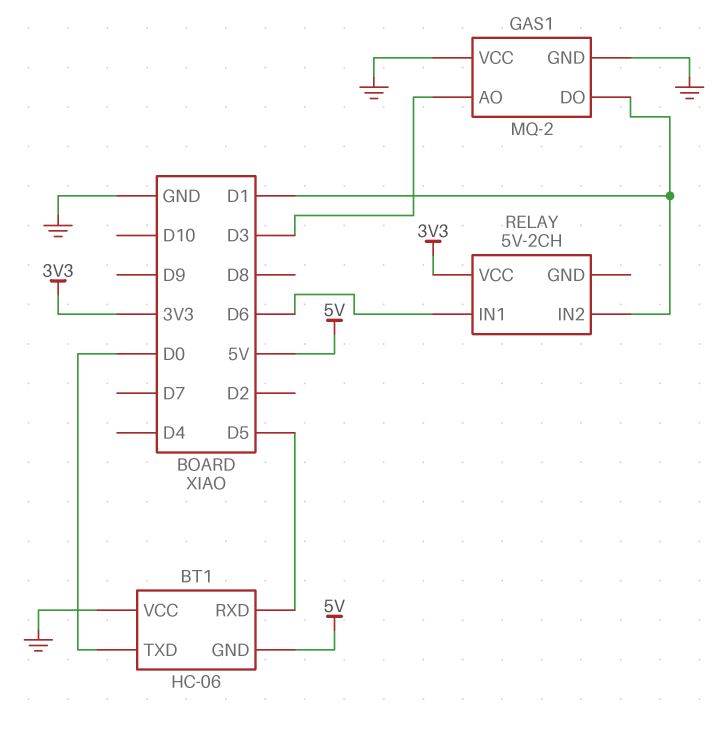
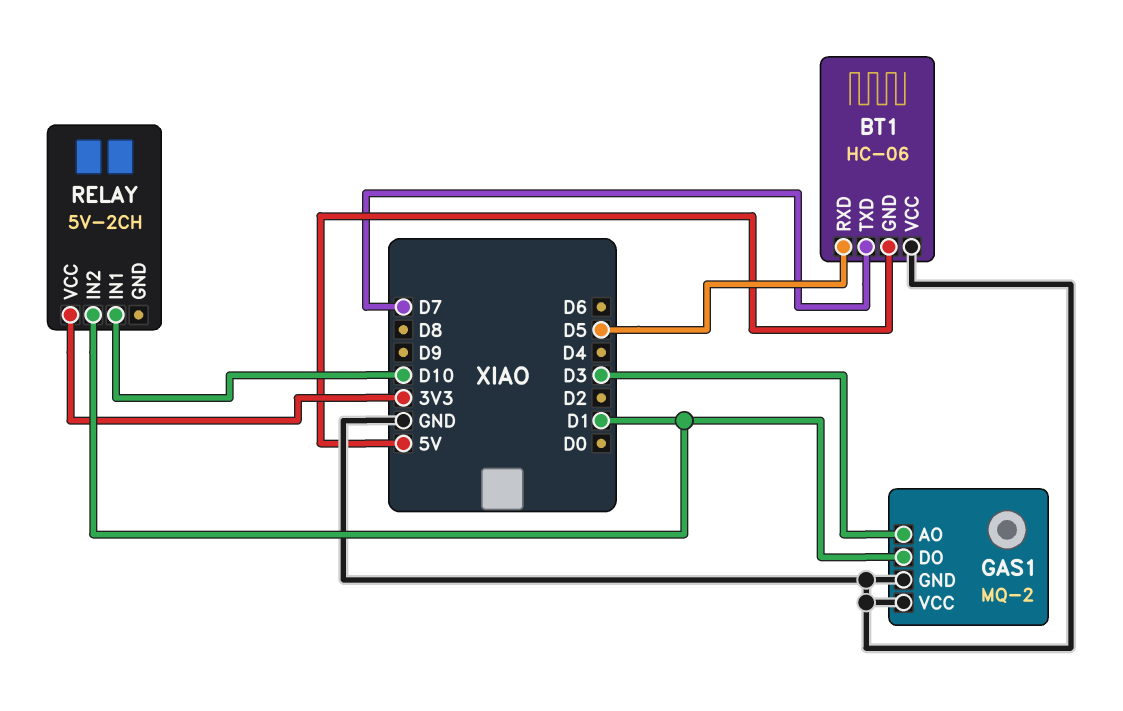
BT1 pin TXD: D0 -> D7
RELAY pin IN1: D6 -> D10

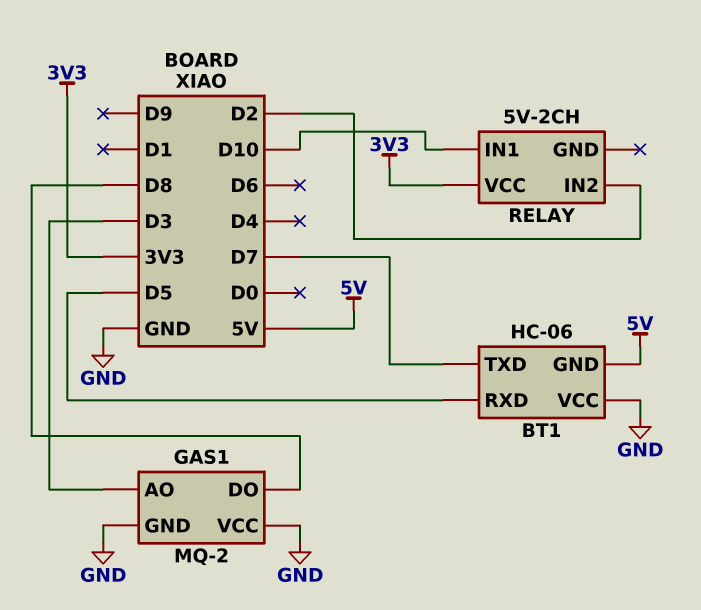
GAS1 pin DO: D1 -> D8
RELAY pin IN2: D1 -> D2

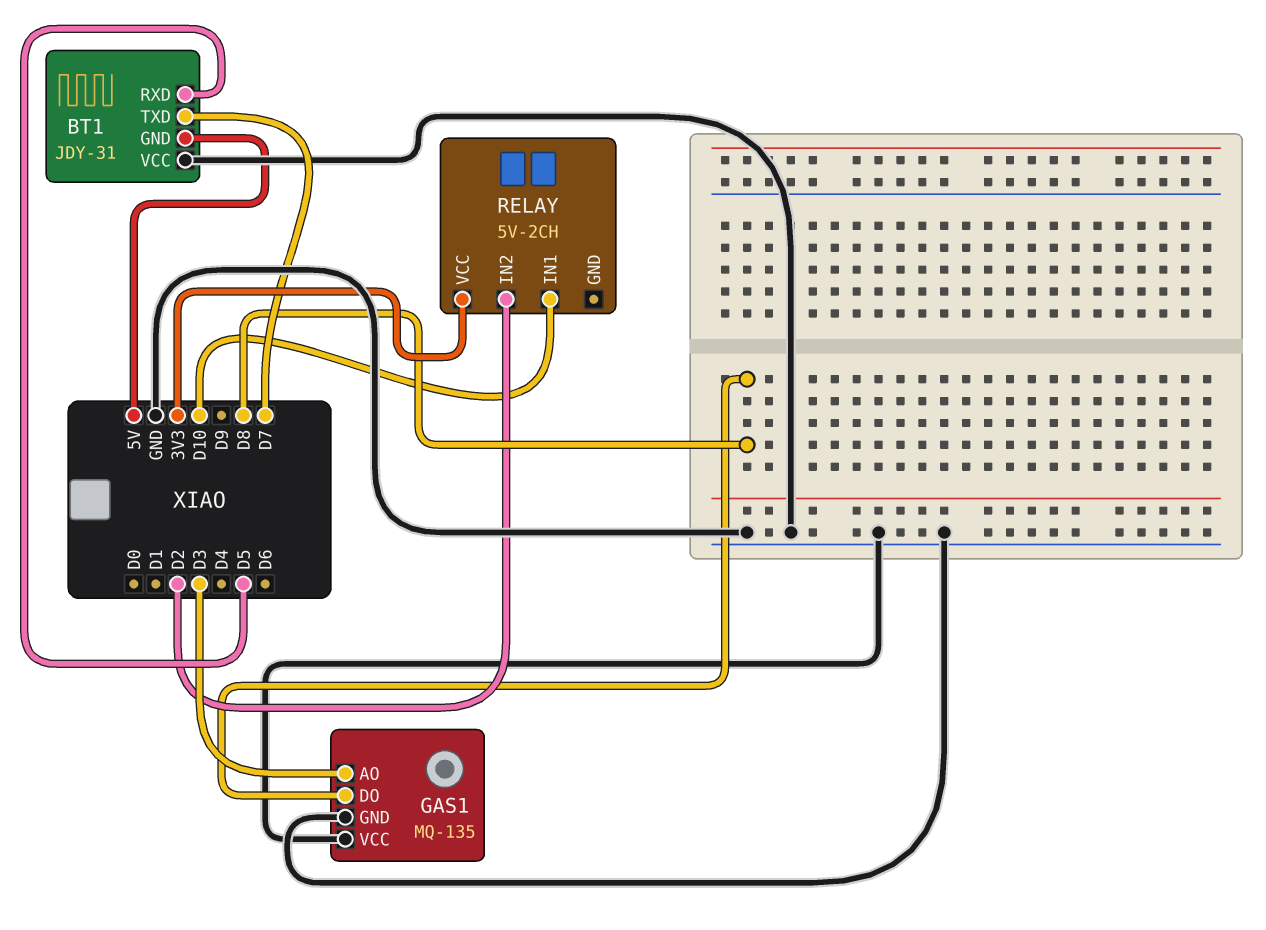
BT1: HC-06 -> JDY-31
GAS1: MQ-2 -> MQ-135

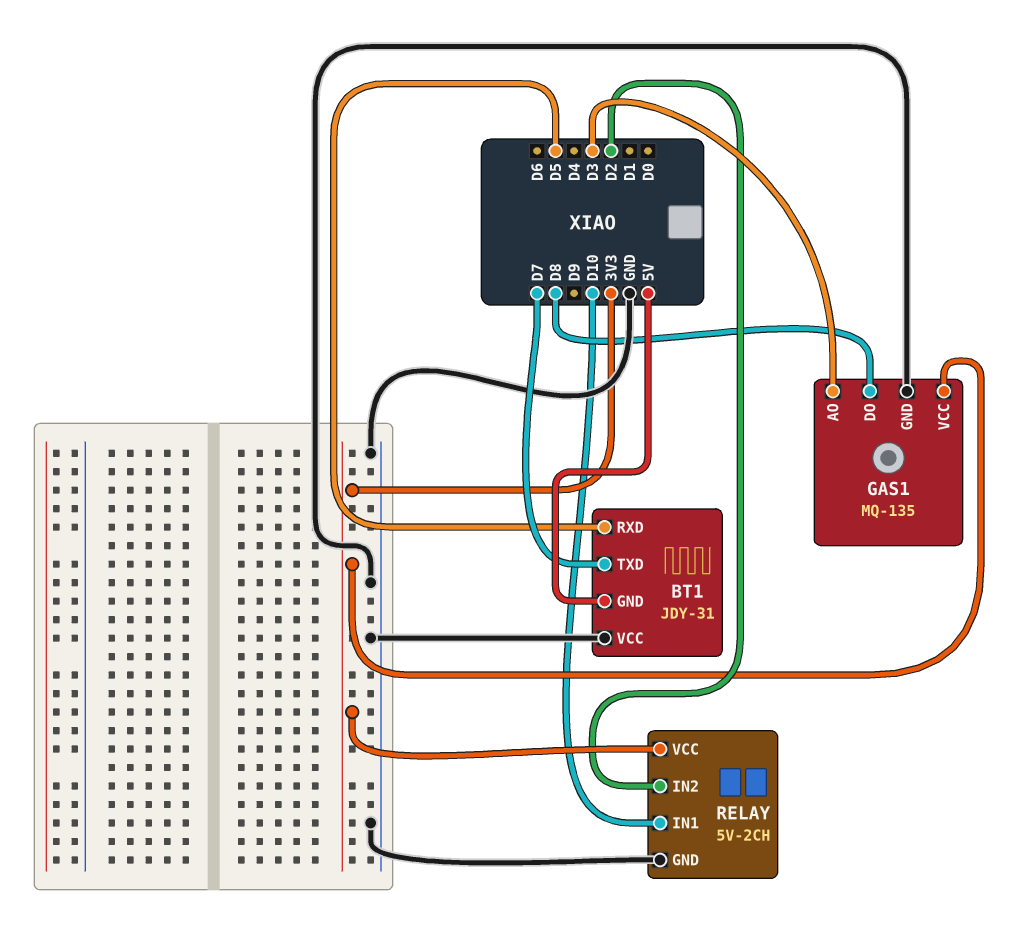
GAS1 pin VCC: GND -> 3V3
RELAY pin GND: none -> GND

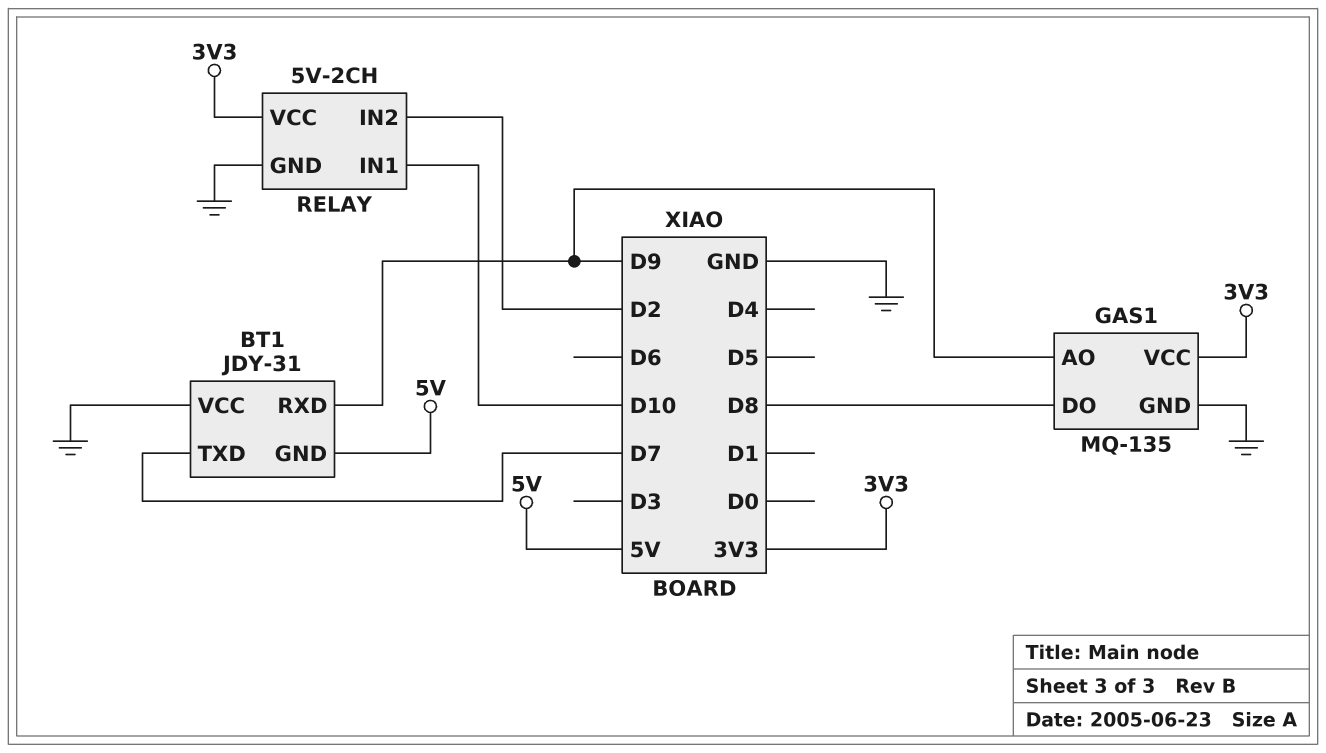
BT1 pin RXD: D5 -> D9
GAS1 pin AO: D3 -> D9

